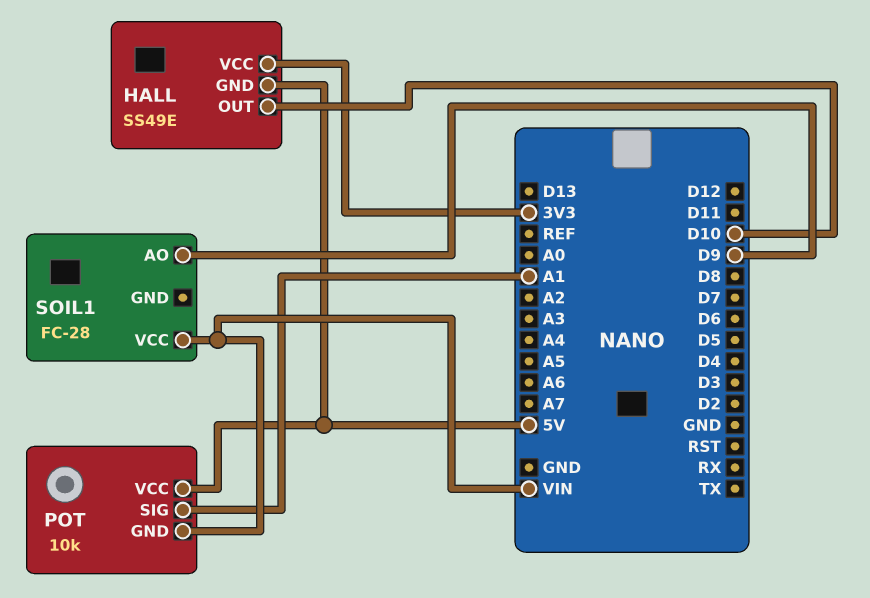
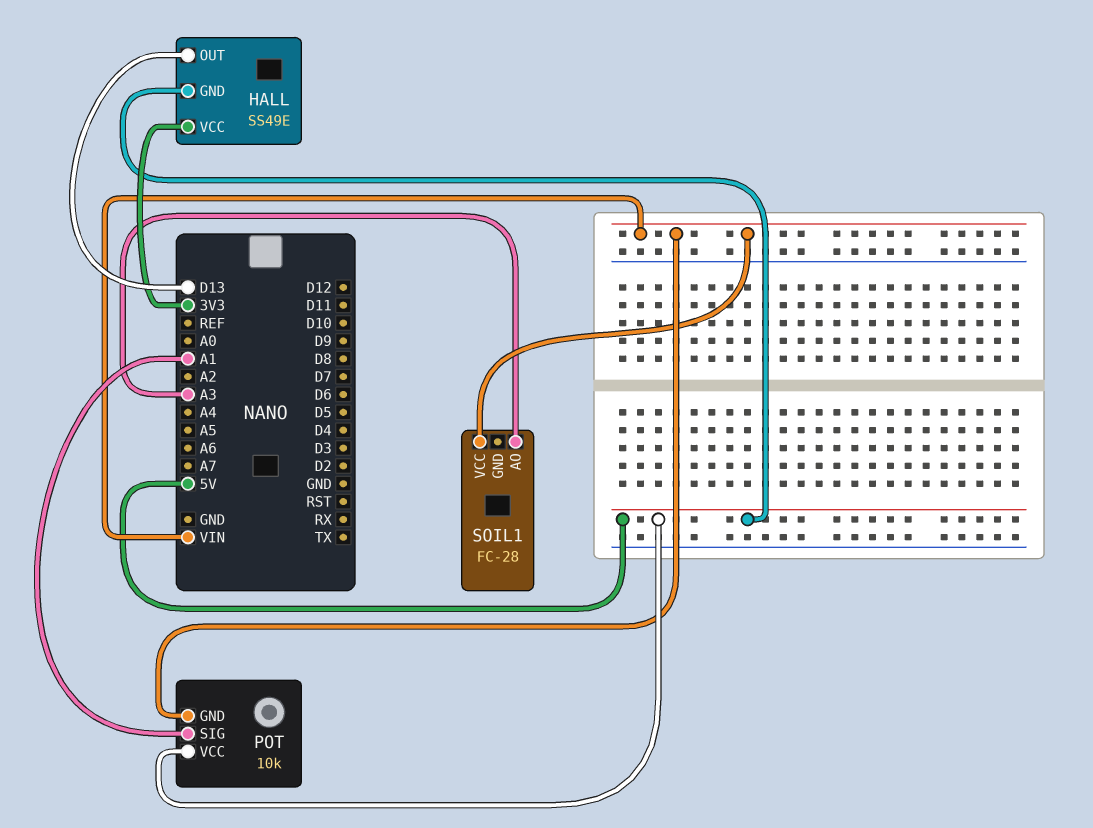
HALL pin OUT: D10 -> D13
SOIL1 pin AO: D9 -> A3

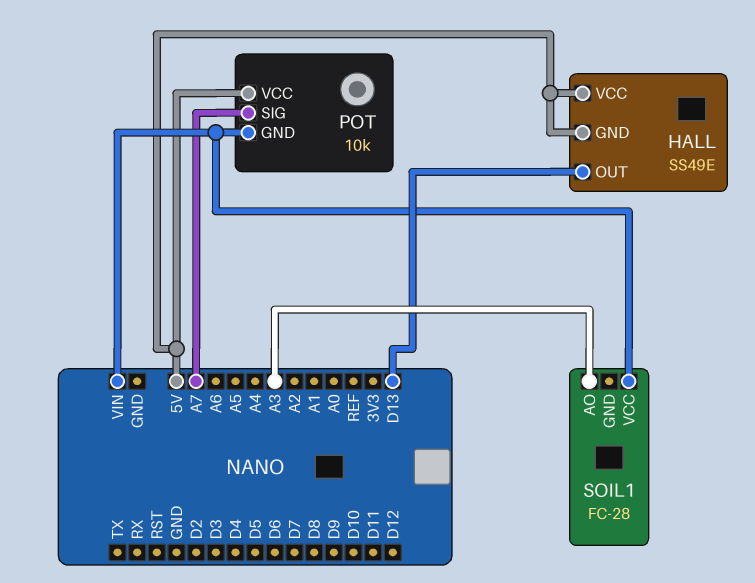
HALL pin VCC: 3V3 -> 5V
POT pin SIG: A1 -> A7

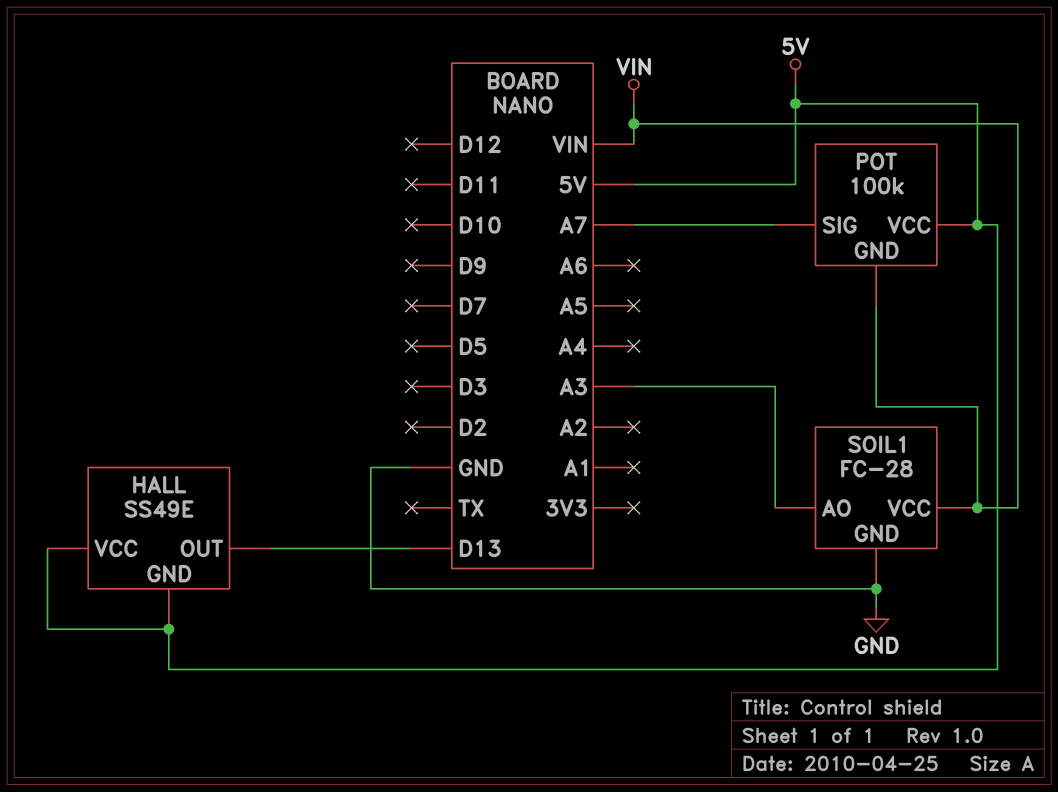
POT: 10k -> 100k
SOIL1 pin GND: none -> GND

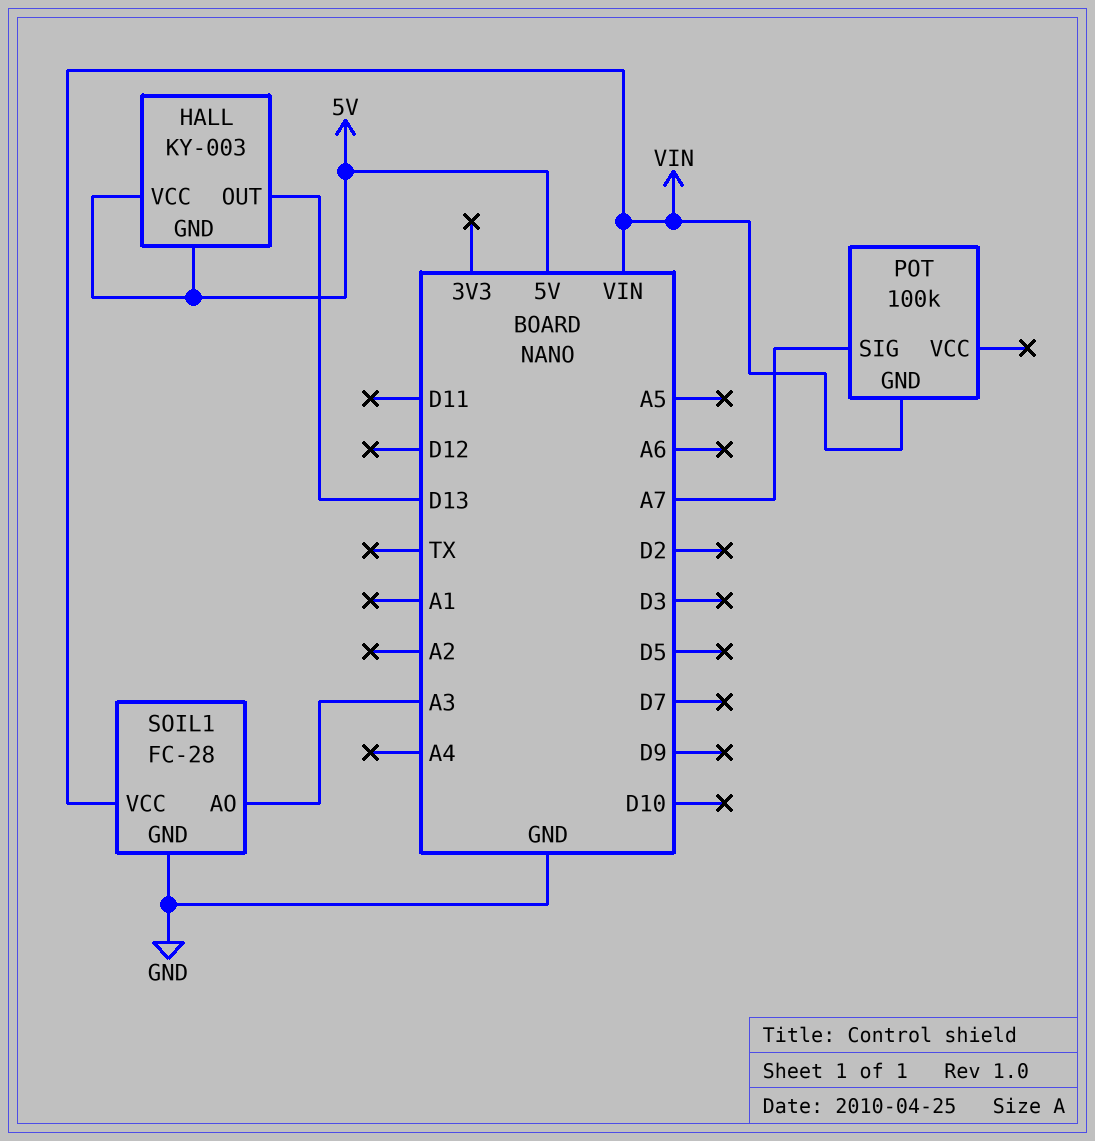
HALL: SS49E -> KY-003
POT pin VCC: 5V -> none

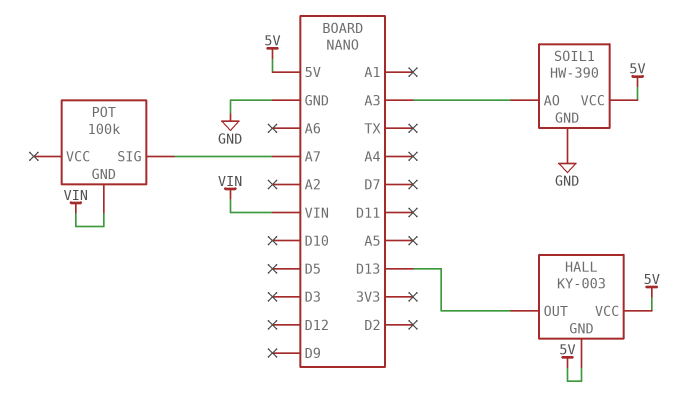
SOIL1: FC-28 -> HW-390
SOIL1 pin VCC: VIN -> 5V

